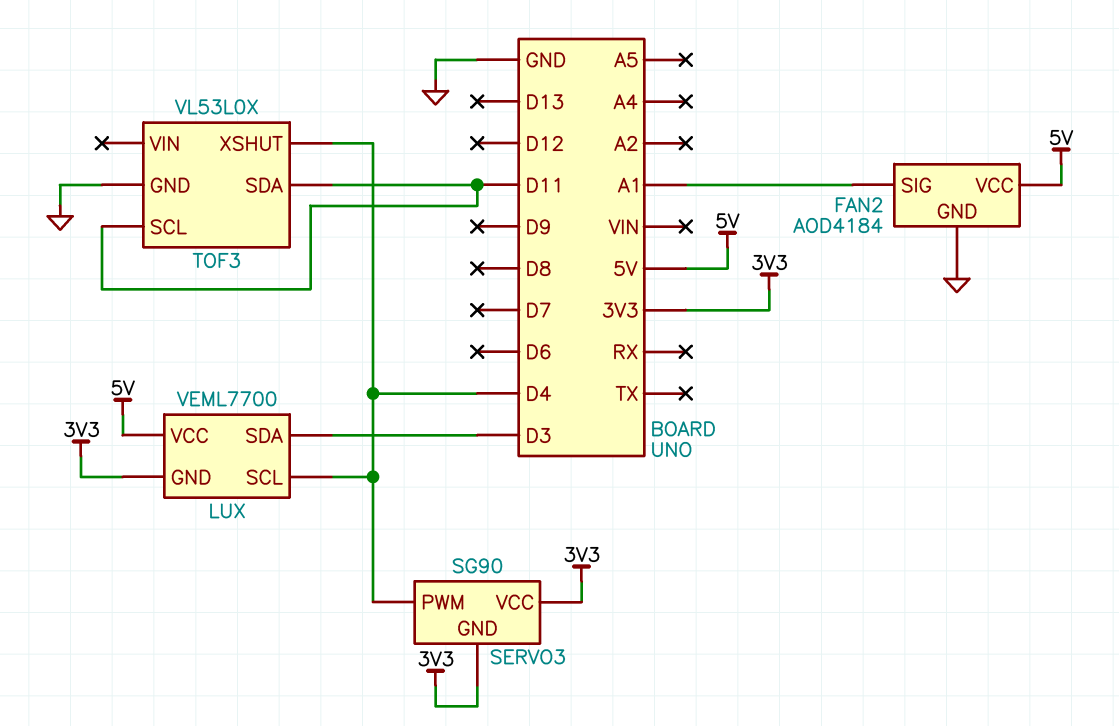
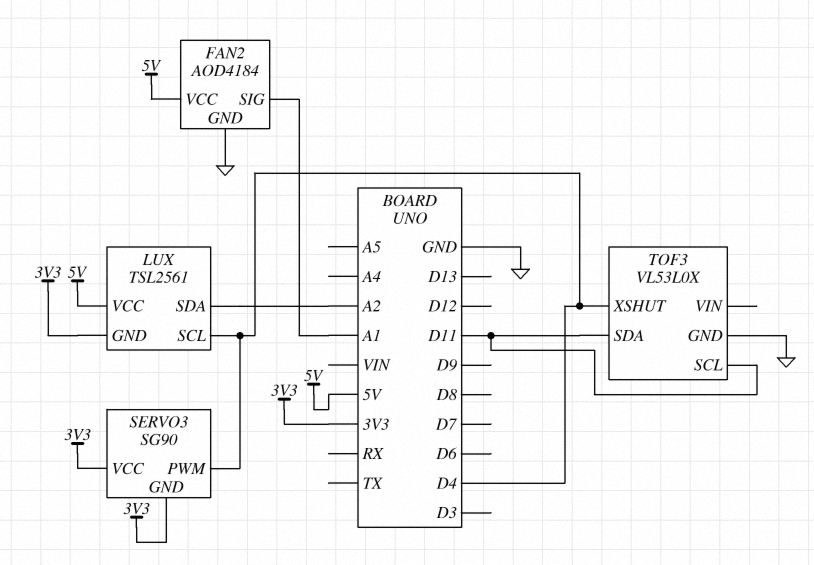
LUX: VEML7700 -> TSL2561
LUX pin SDA: D3 -> A2

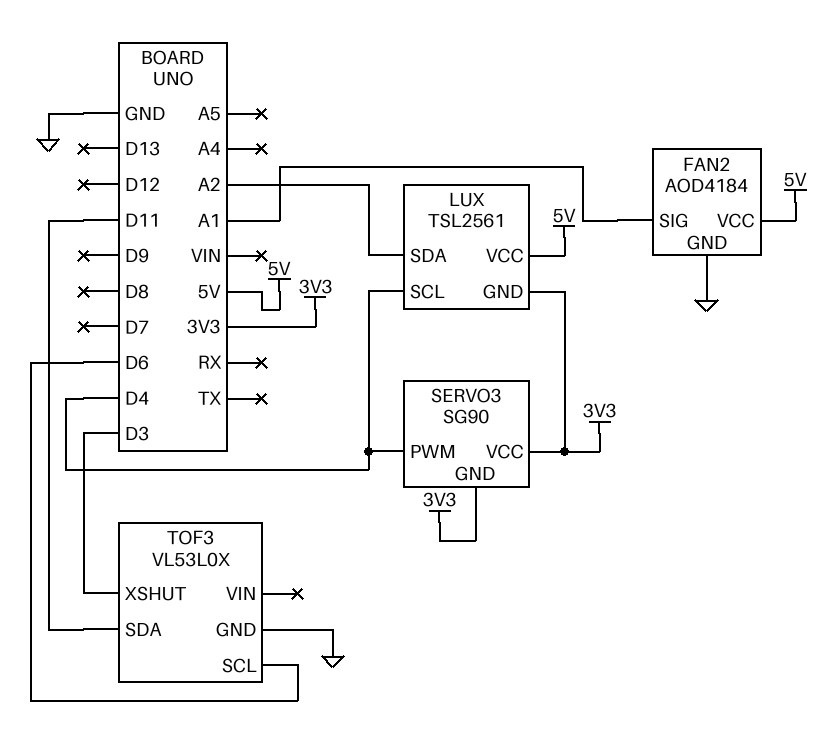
TOF3 pin SCL: D11 -> D6
TOF3 pin XSHUT: D4 -> D3

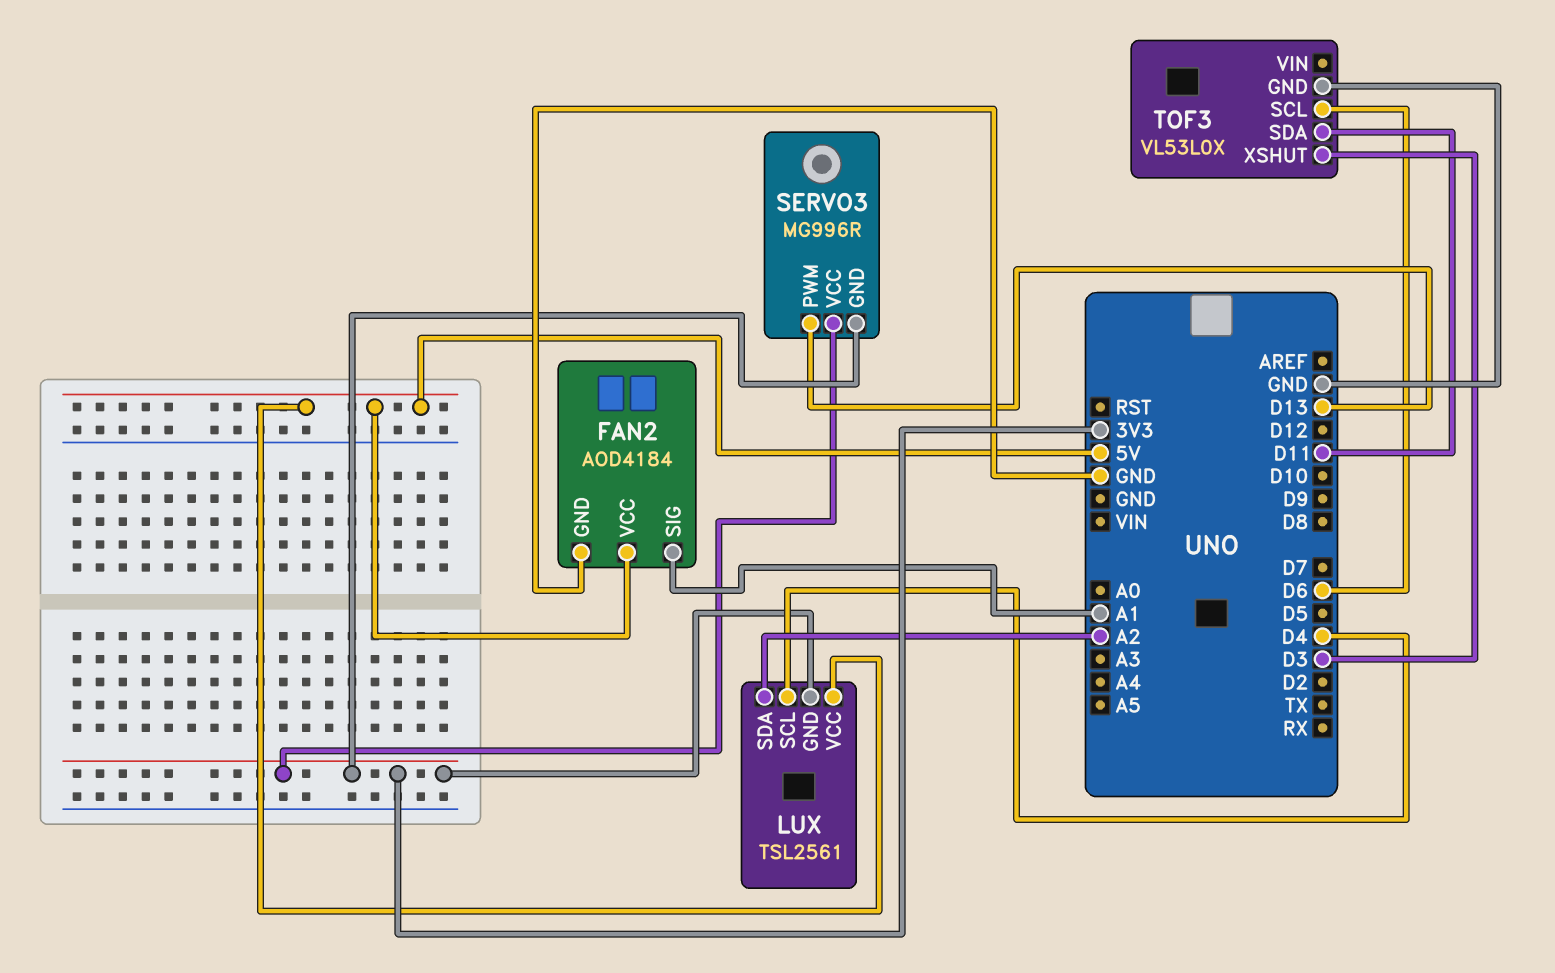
SERVO3: SG90 -> MG996R
SERVO3 pin PWM: D4 -> D13

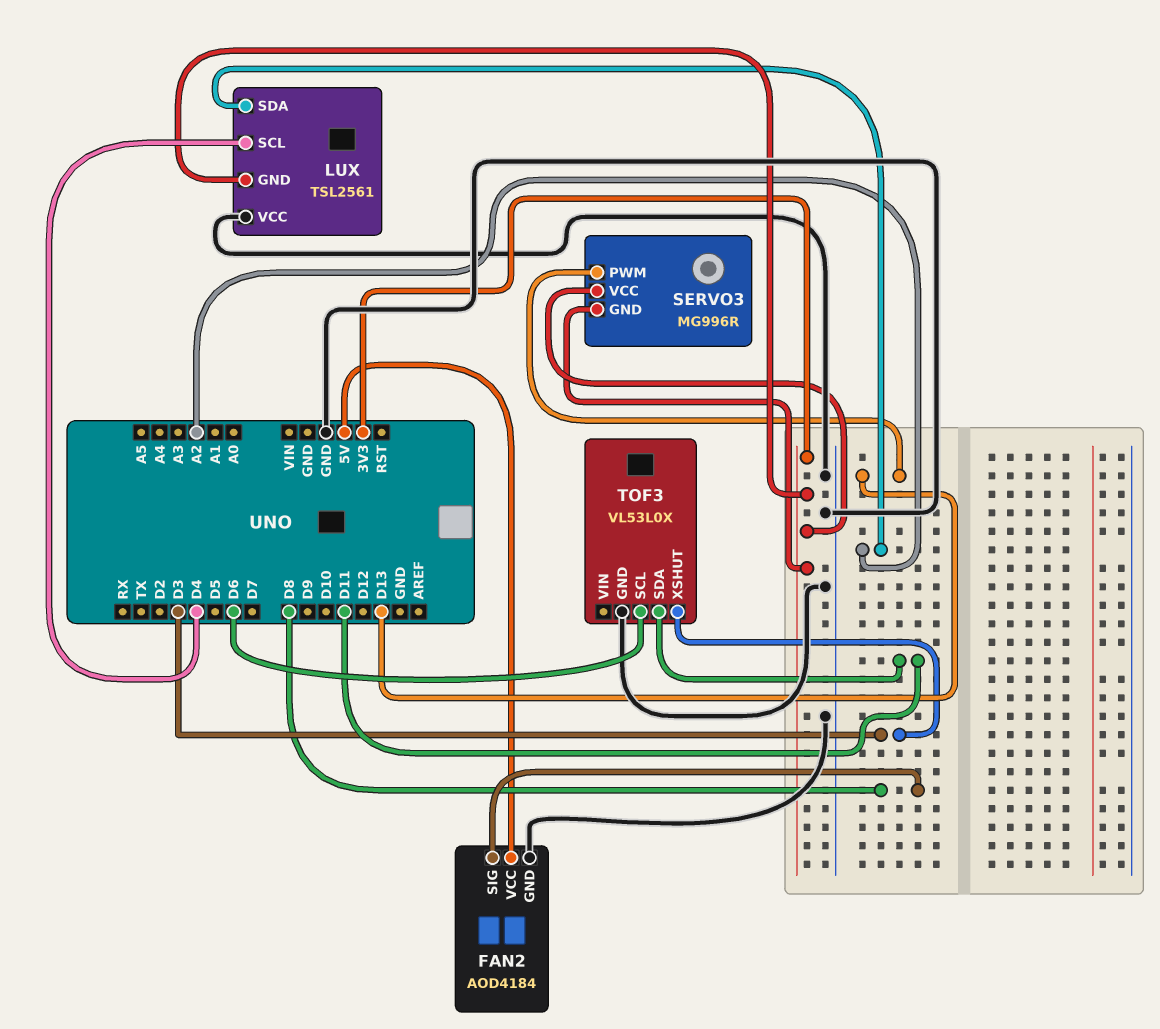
FAN2 pin SIG: A1 -> D8
LUX pin VCC: 5V -> GND

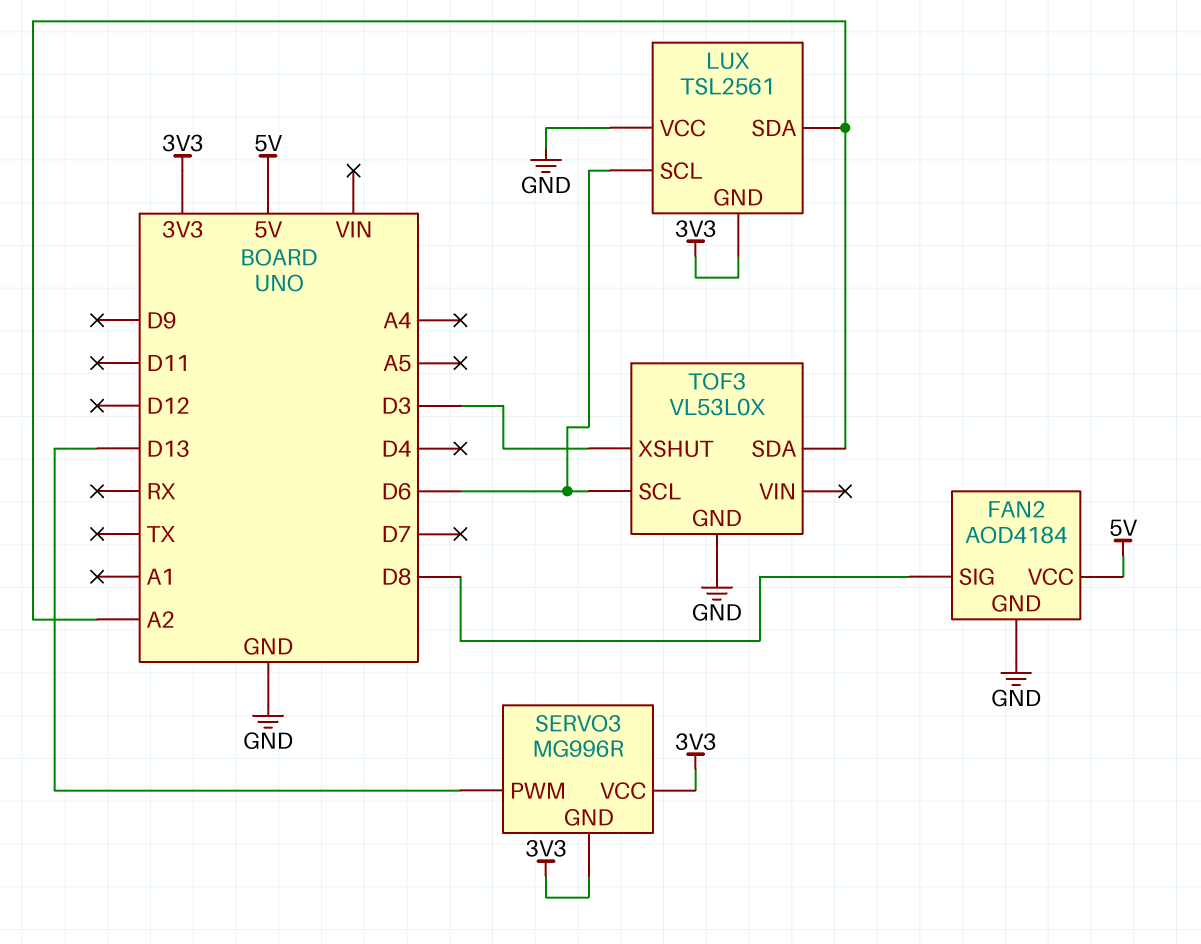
LUX pin SCL: D4 -> D6
TOF3 pin SDA: D11 -> A2

